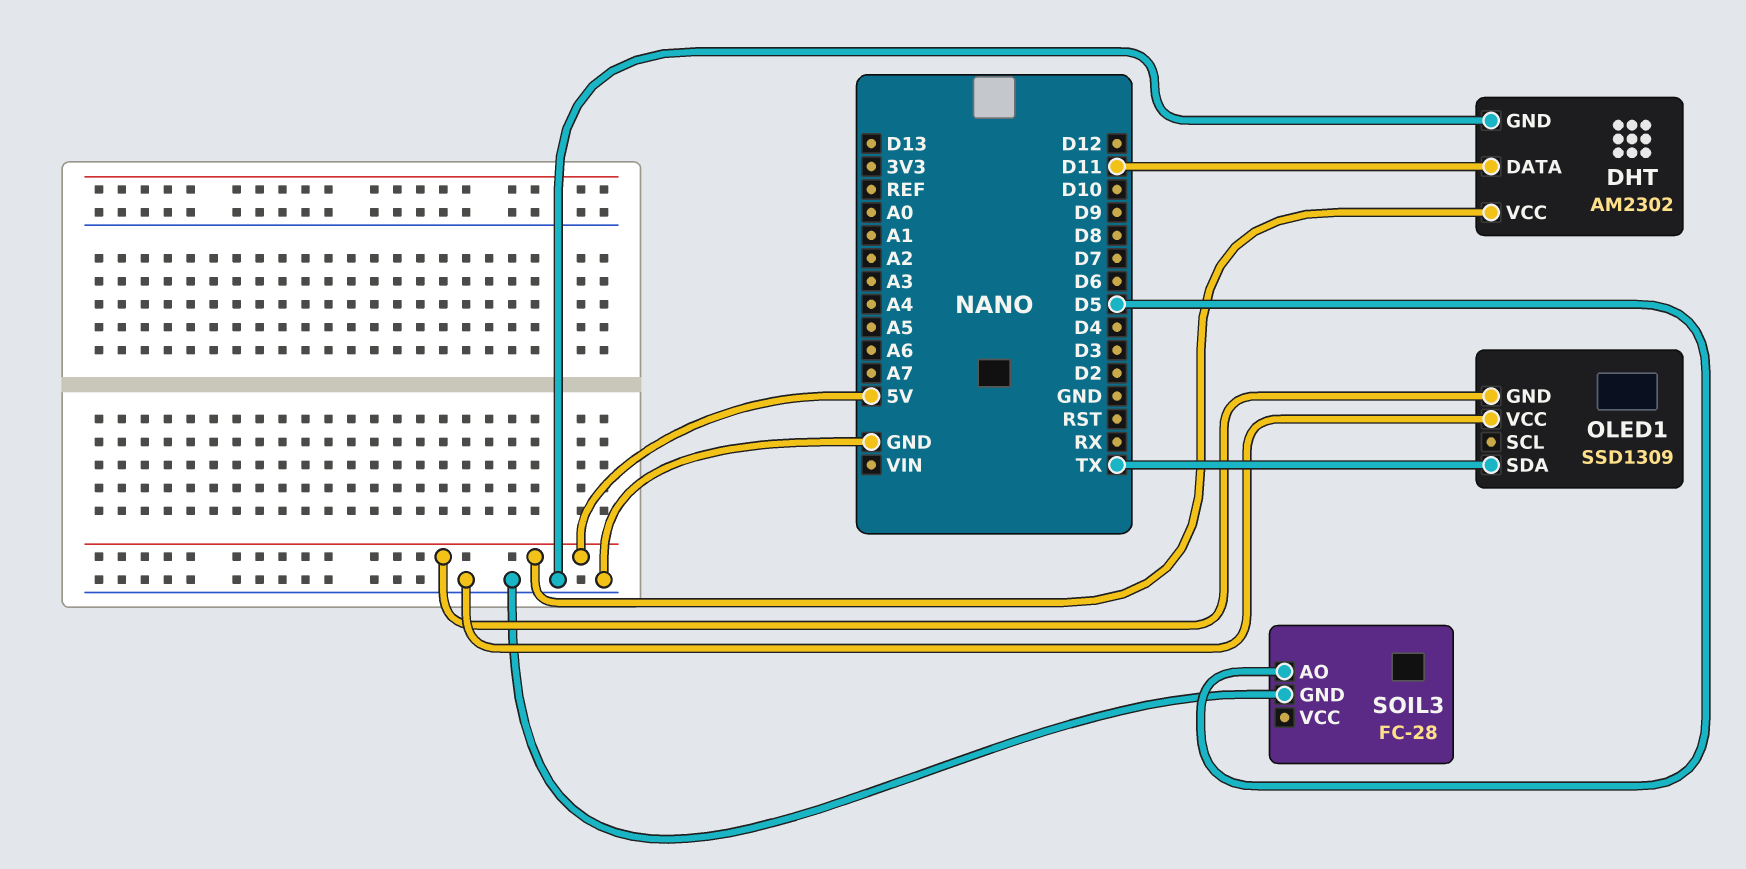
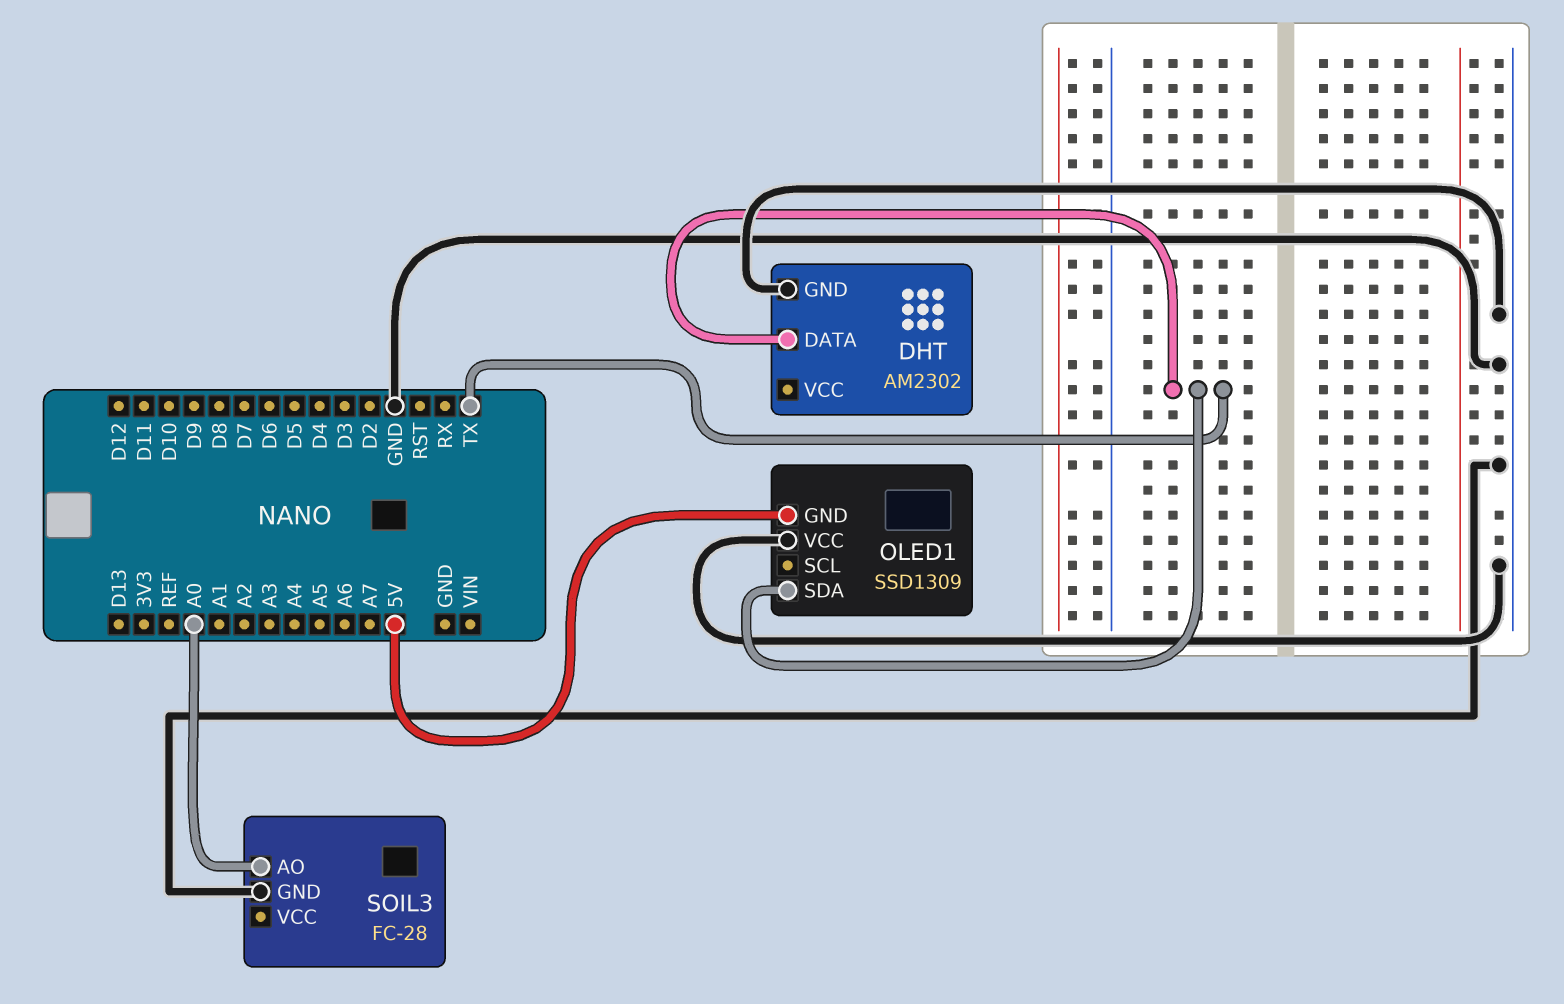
DHT pin DATA: D11 -> TX
DHT pin VCC: 5V -> none
SOIL3 pin AO: D5 -> A0

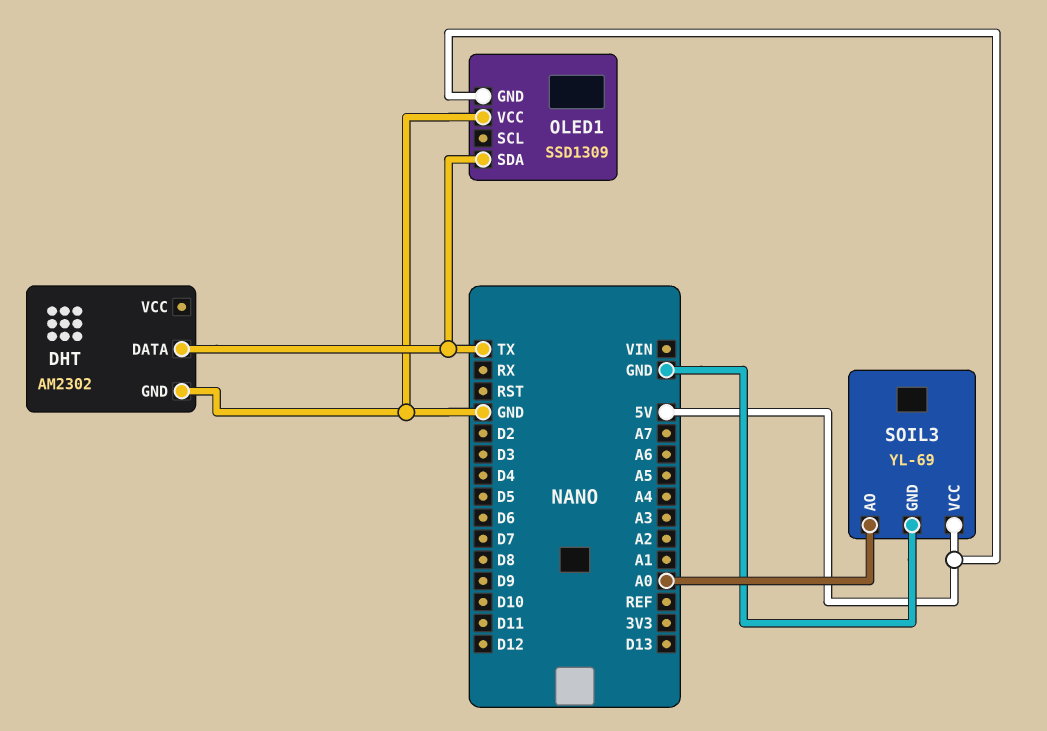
SOIL3: FC-28 -> YL-69
SOIL3 pin VCC: none -> 5V

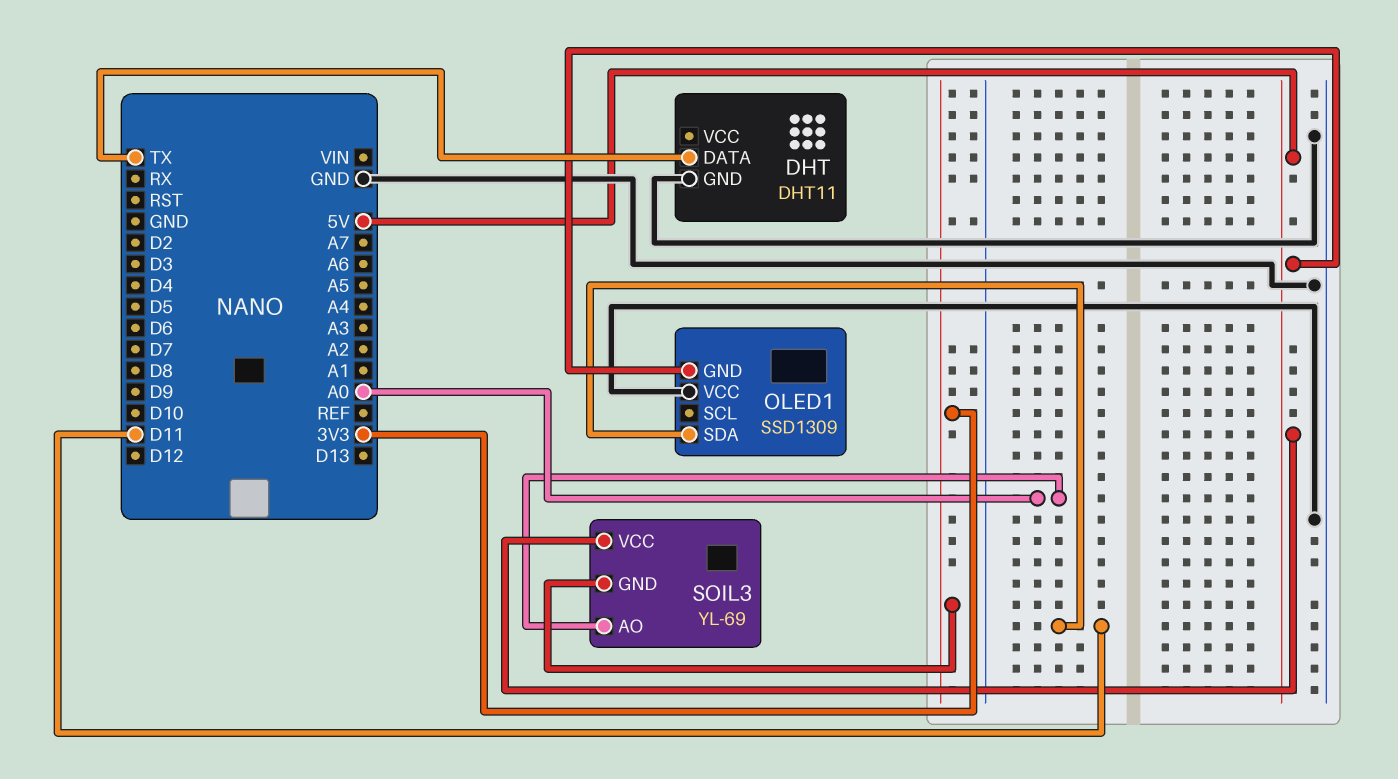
DHT: AM2302 -> DHT11
OLED1 pin SDA: TX -> D11
SOIL3 pin GND: GND -> 3V3

